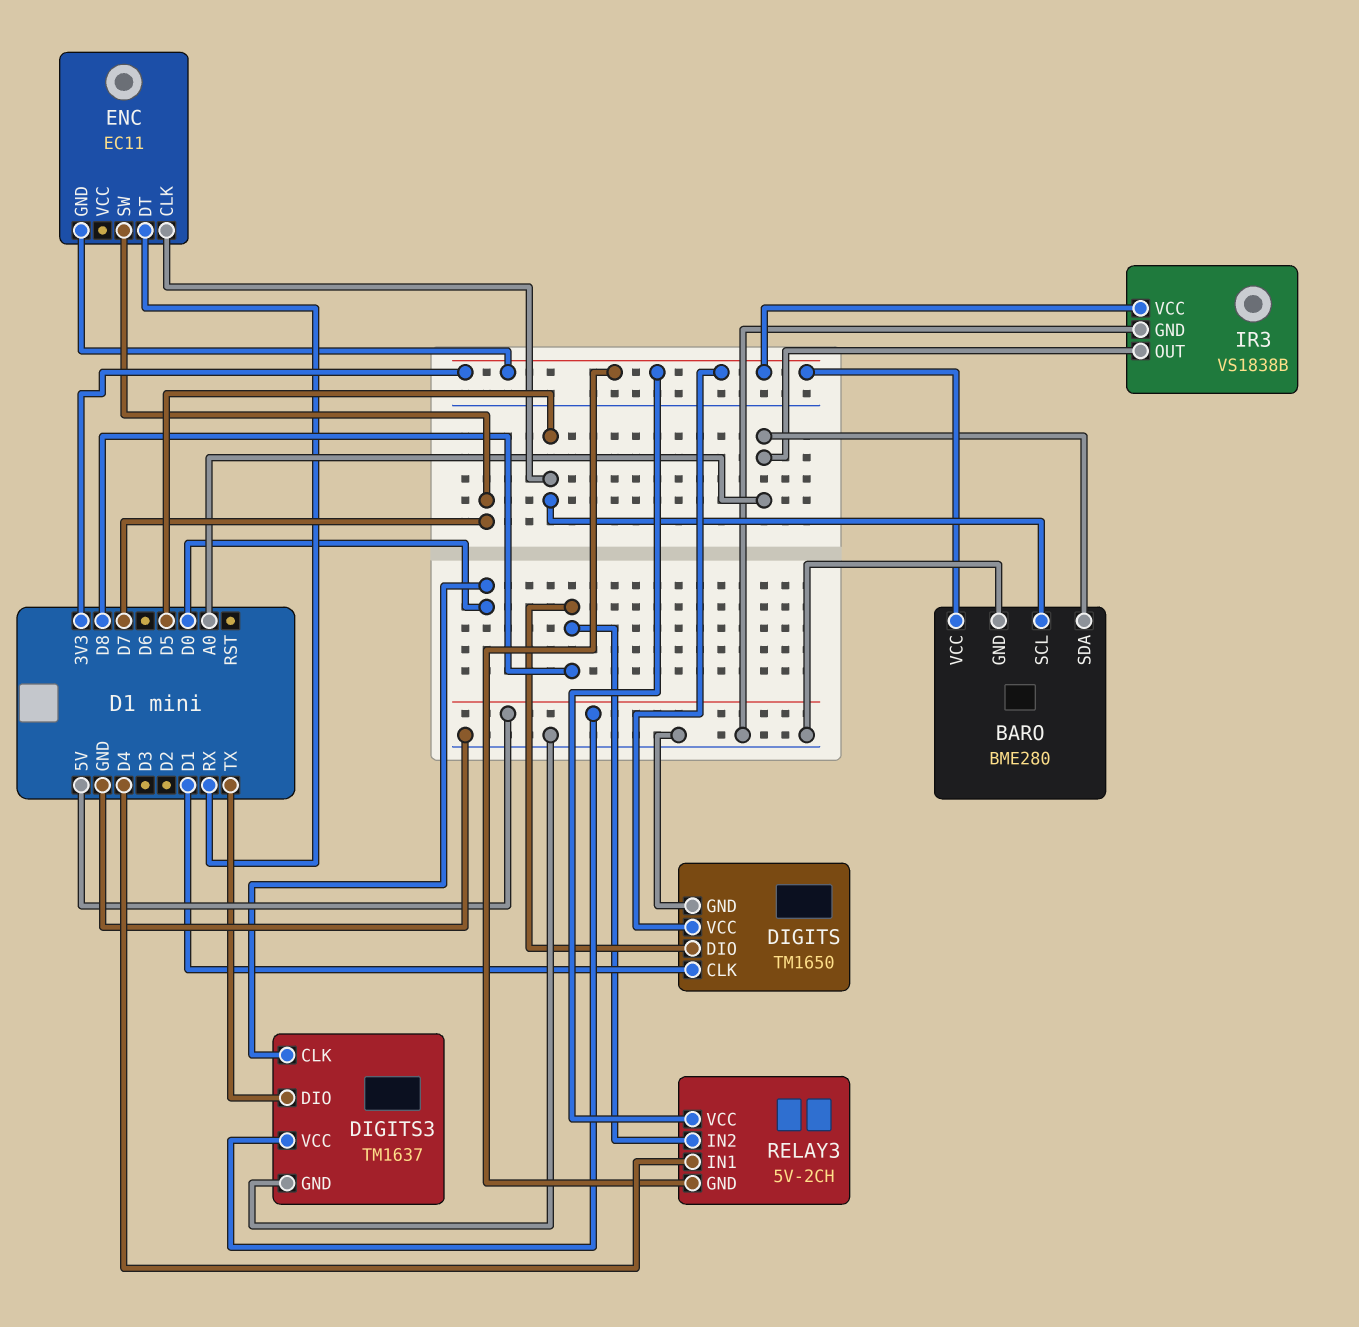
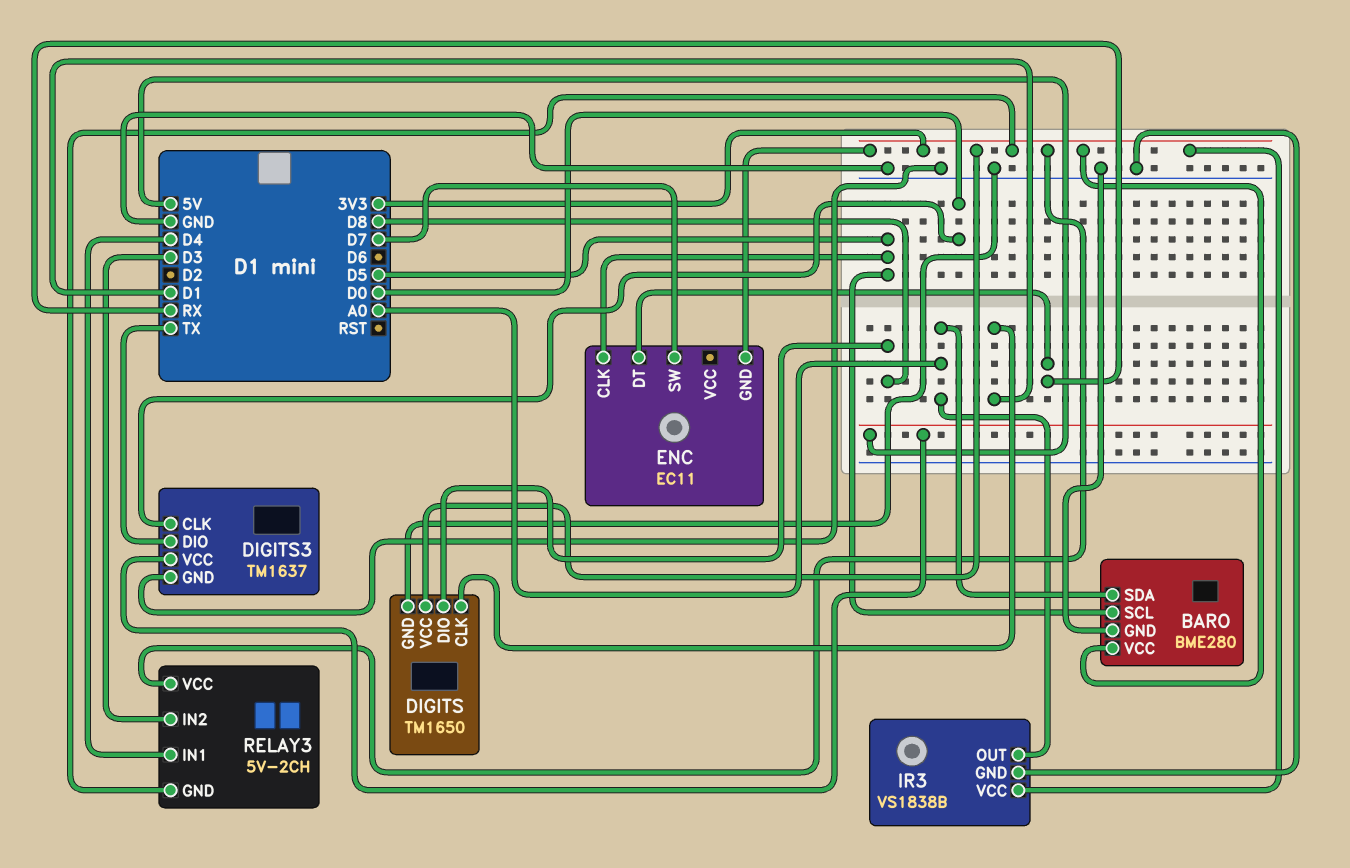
RELAY3 pin IN2: D8 -> D3

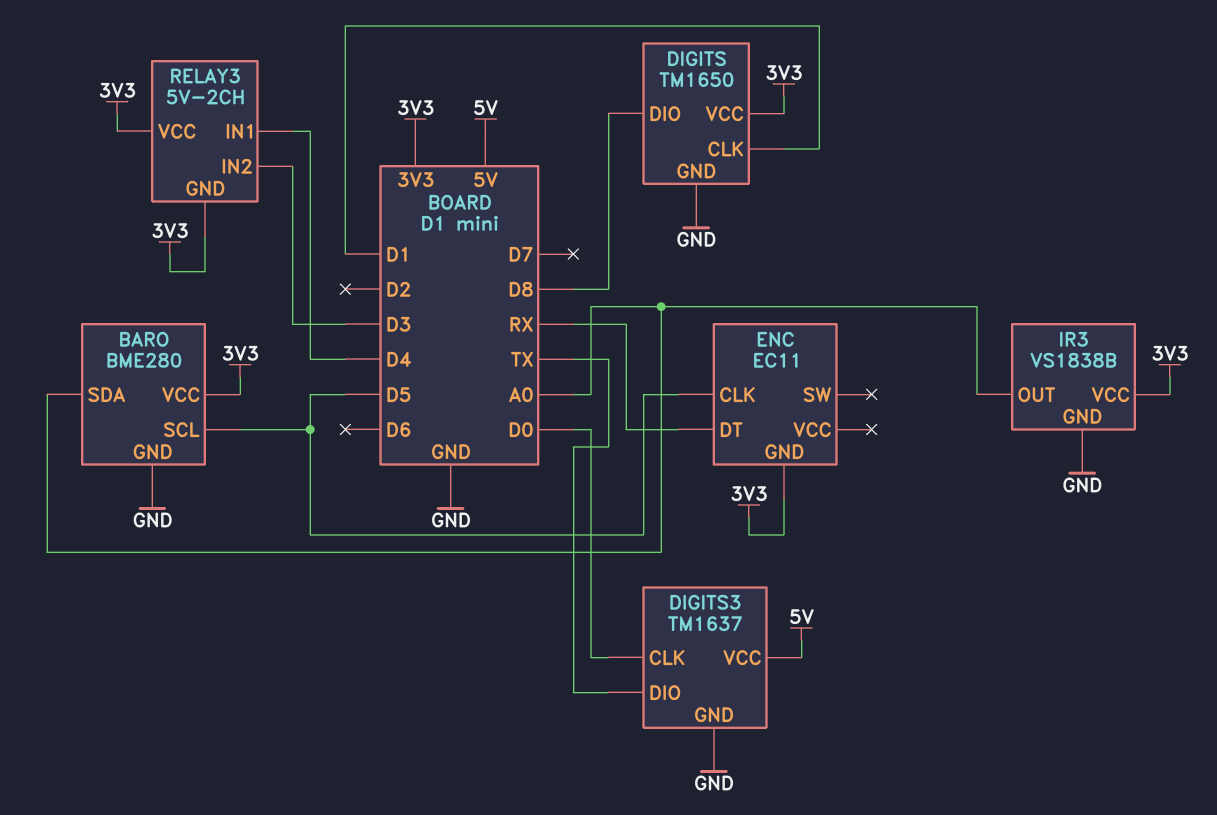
ENC pin SW: D7 -> none

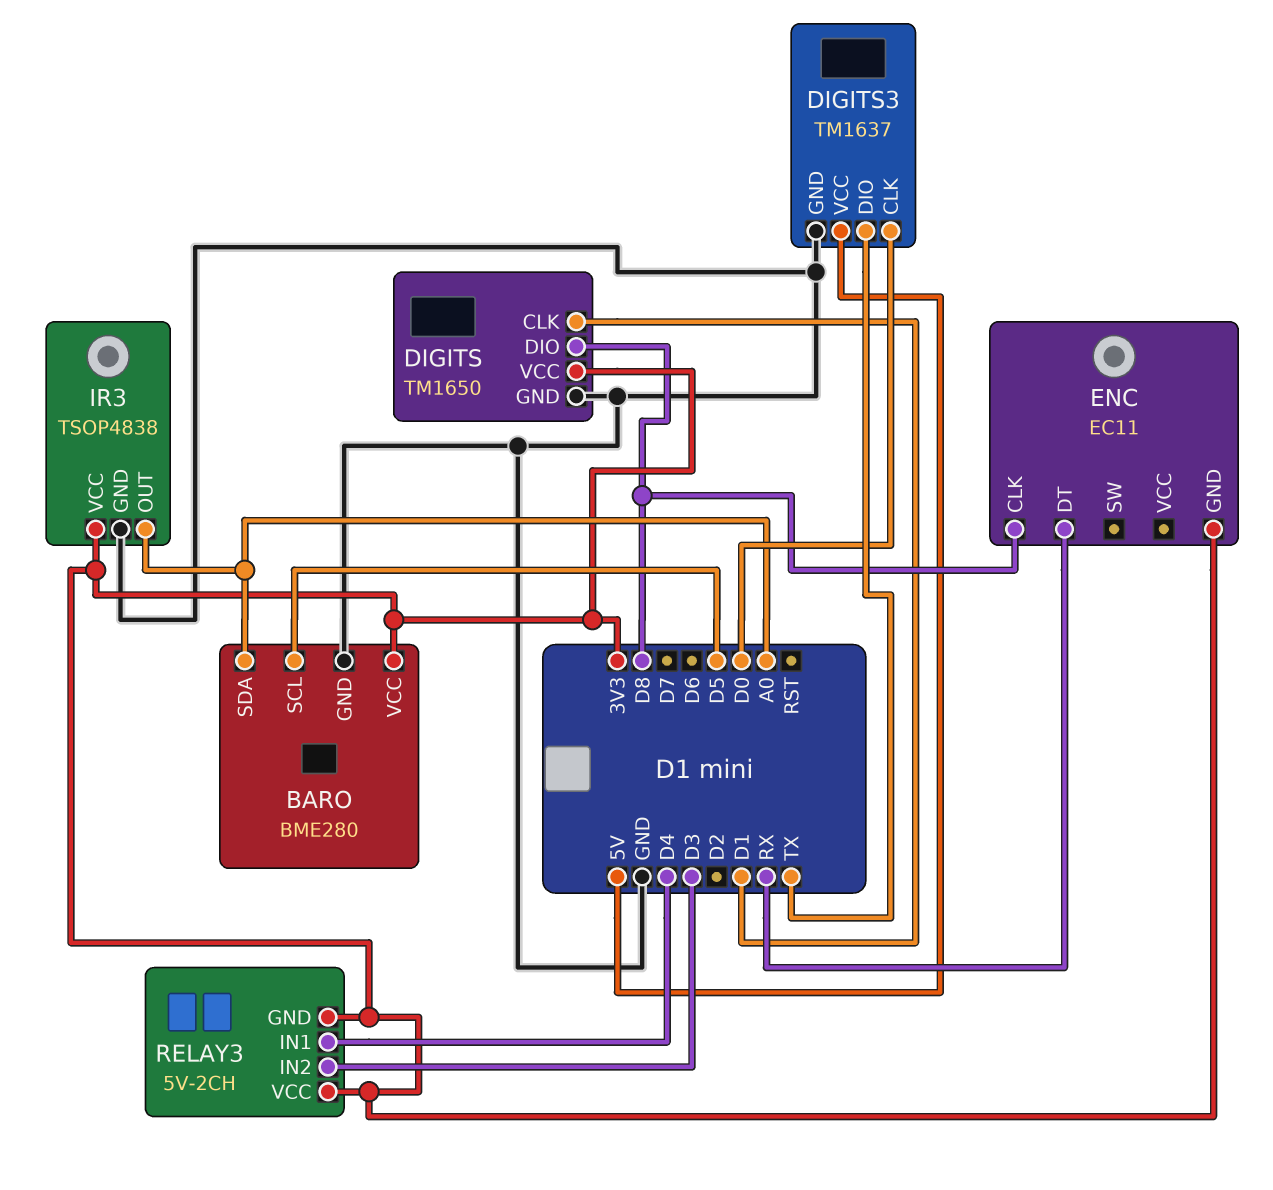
ENC pin CLK: D5 -> D8
IR3: VS1838B -> TSOP4838

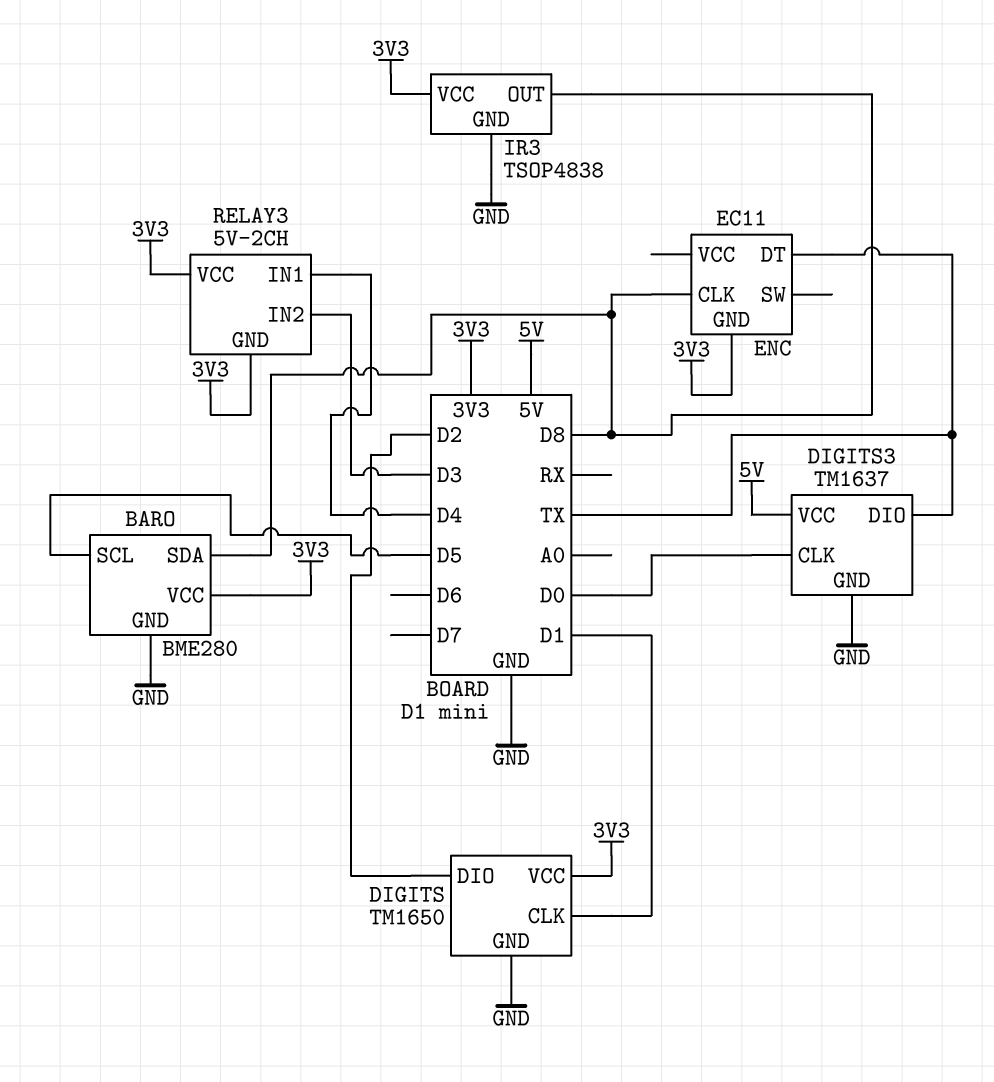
BARO pin SDA: A0 -> D8
DIGITS pin DIO: D8 -> D2
ENC pin DT: RX -> TX
IR3 pin OUT: A0 -> D8

